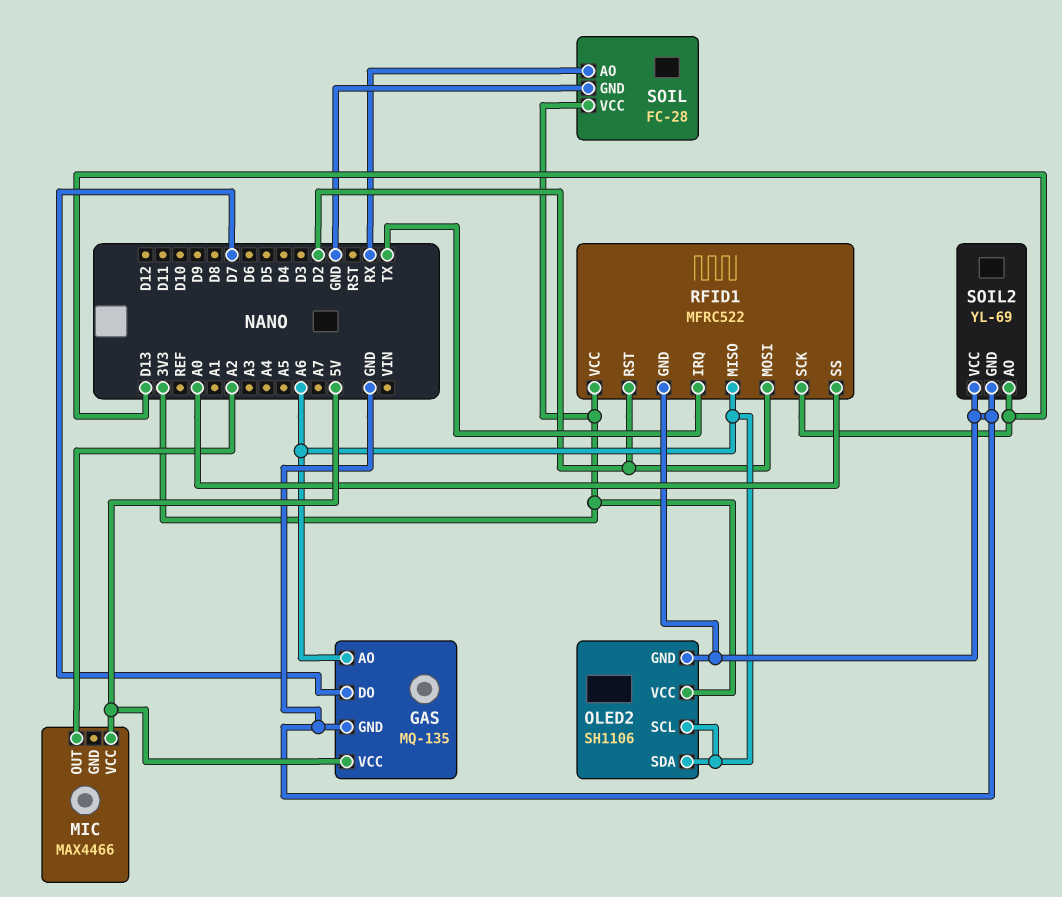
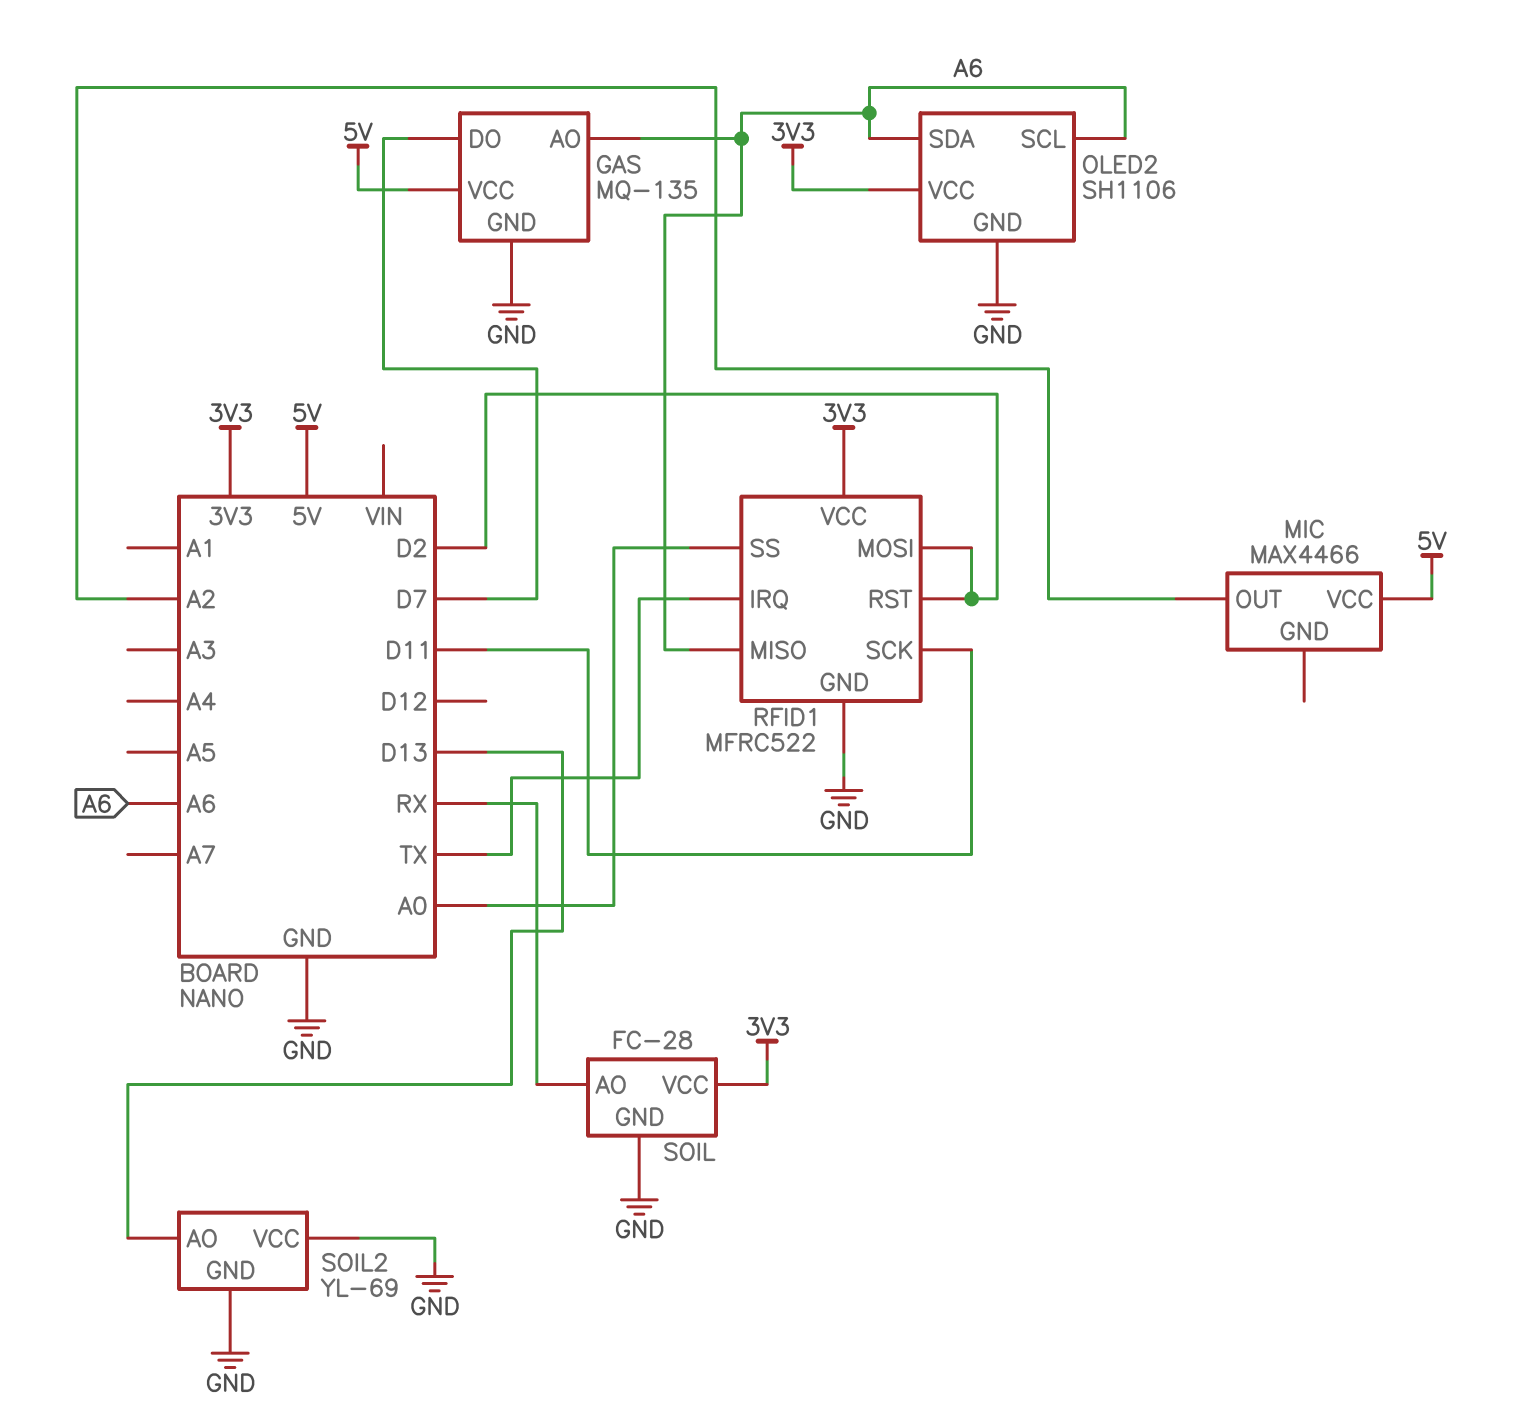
RFID1 pin SCK: D13 -> D11

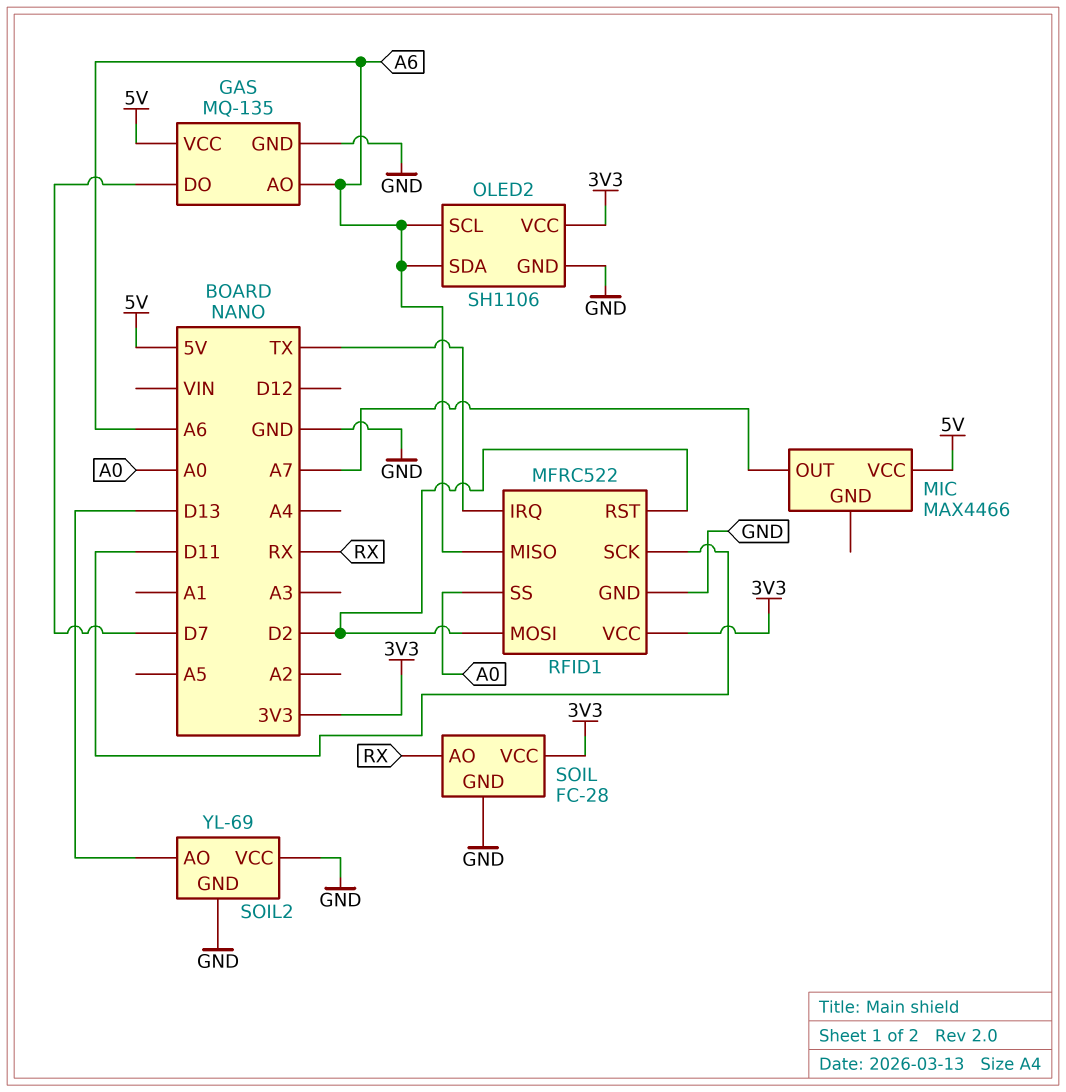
MIC pin OUT: A2 -> A7

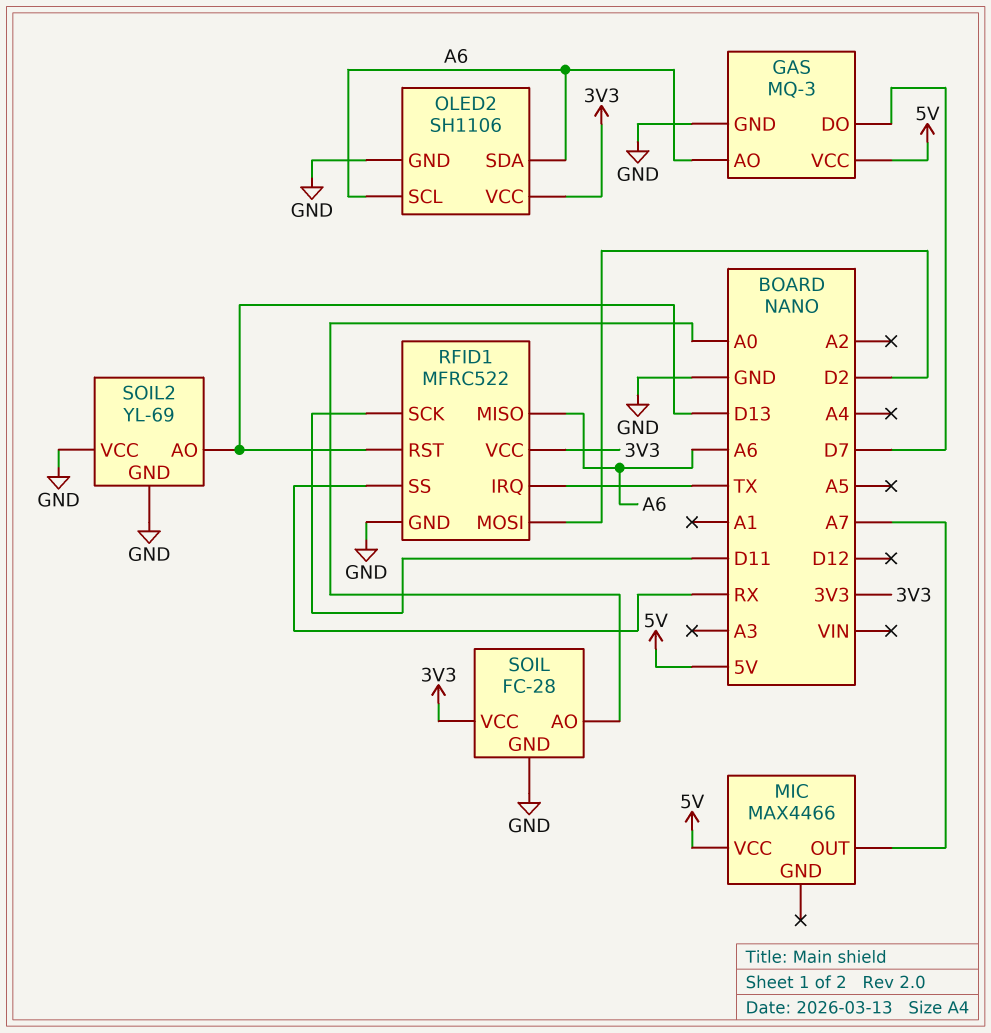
GAS: MQ-135 -> MQ-3
RFID1 pin RST: D2 -> D13
RFID1 pin SS: A0 -> RX
SOIL pin AO: RX -> A0

